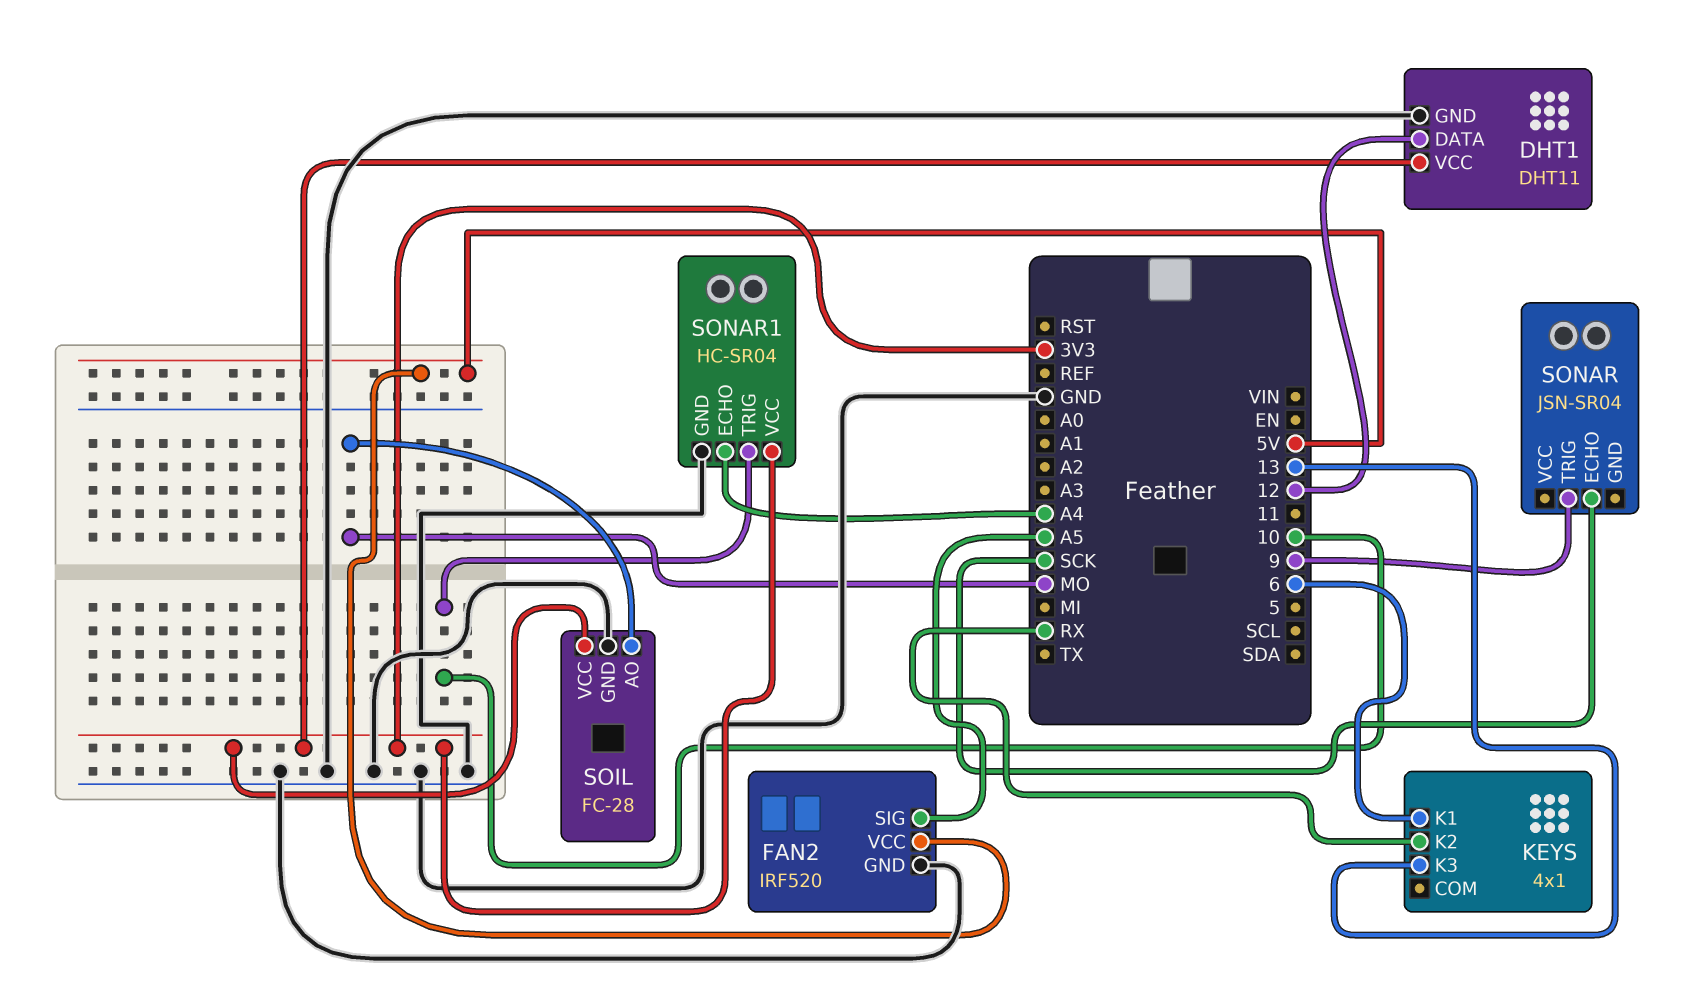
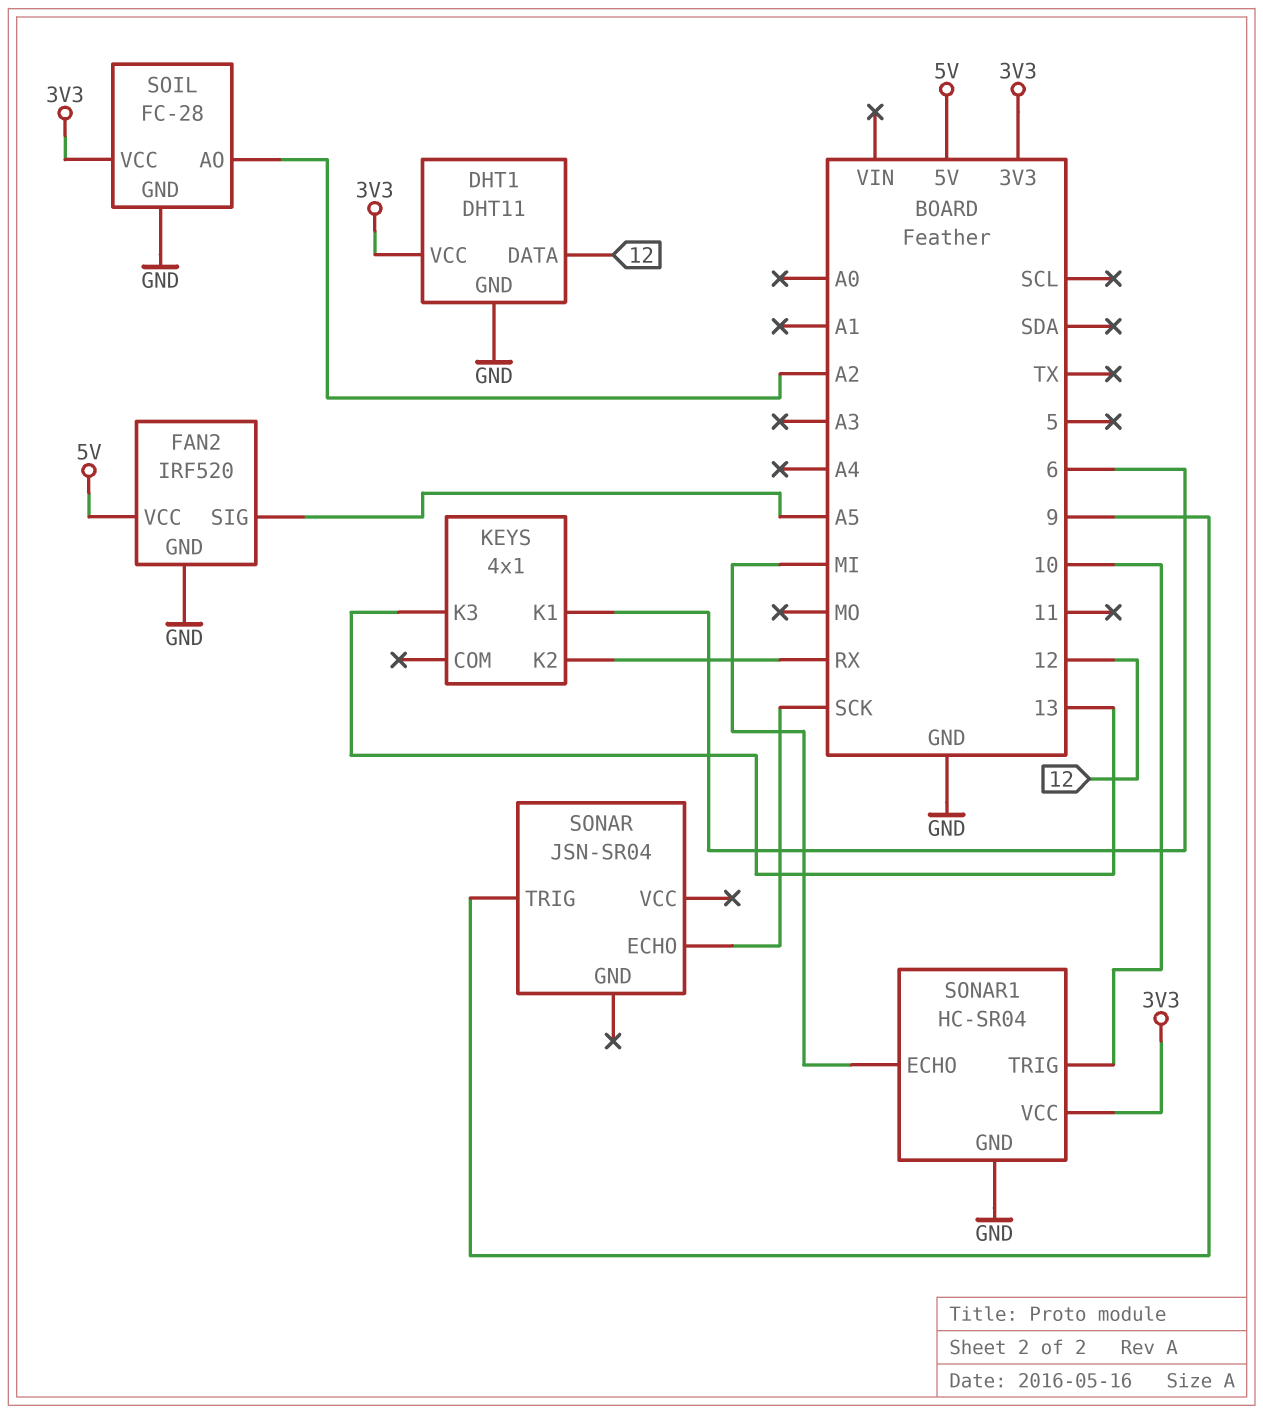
SOIL pin AO: MO -> A2
SONAR1 pin ECHO: A4 -> MI

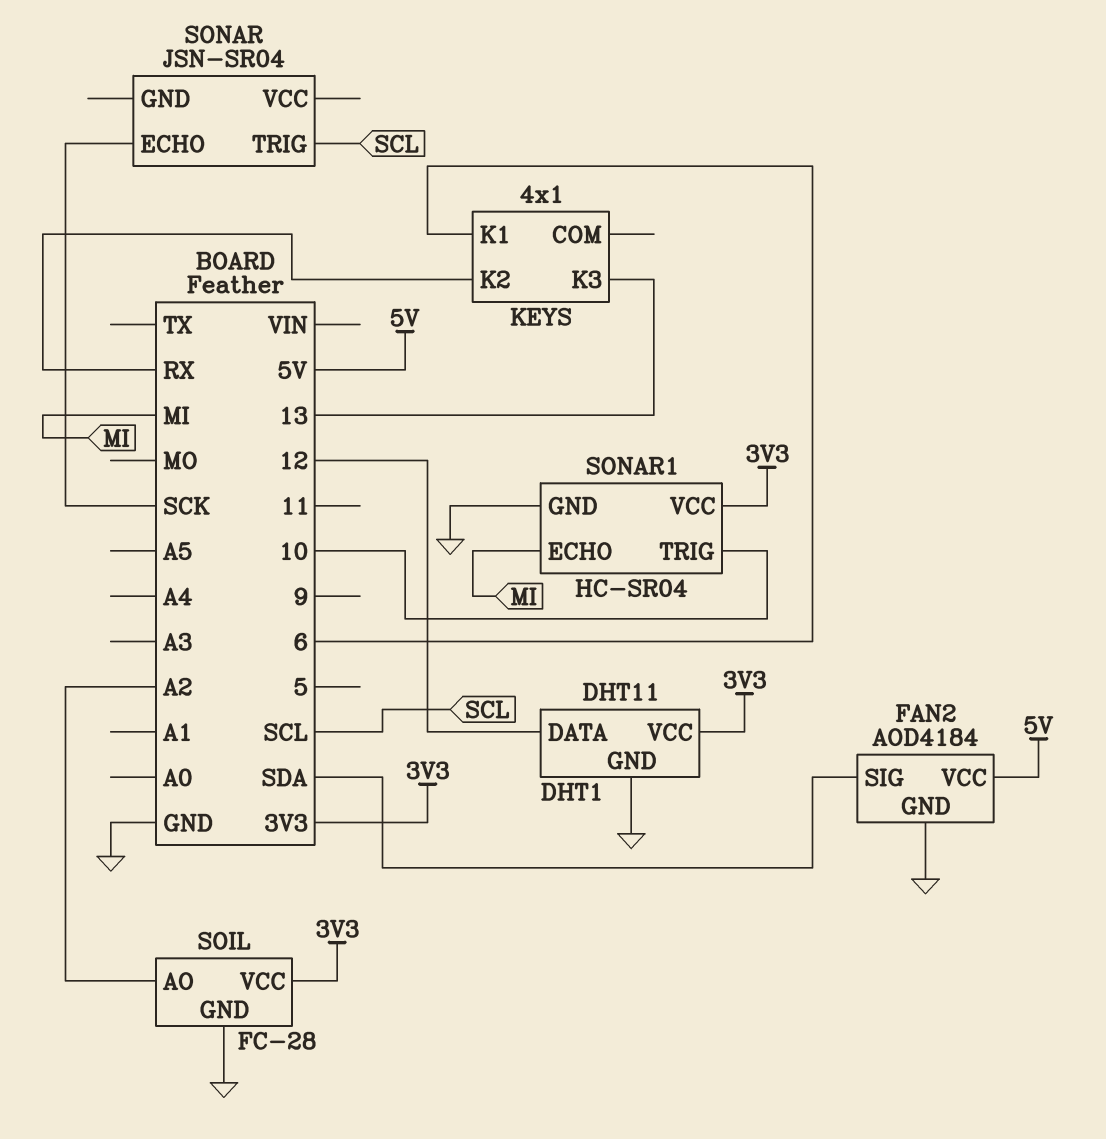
FAN2: IRF520 -> AOD4184
FAN2 pin SIG: A5 -> SDA
SONAR pin TRIG: 9 -> SCL

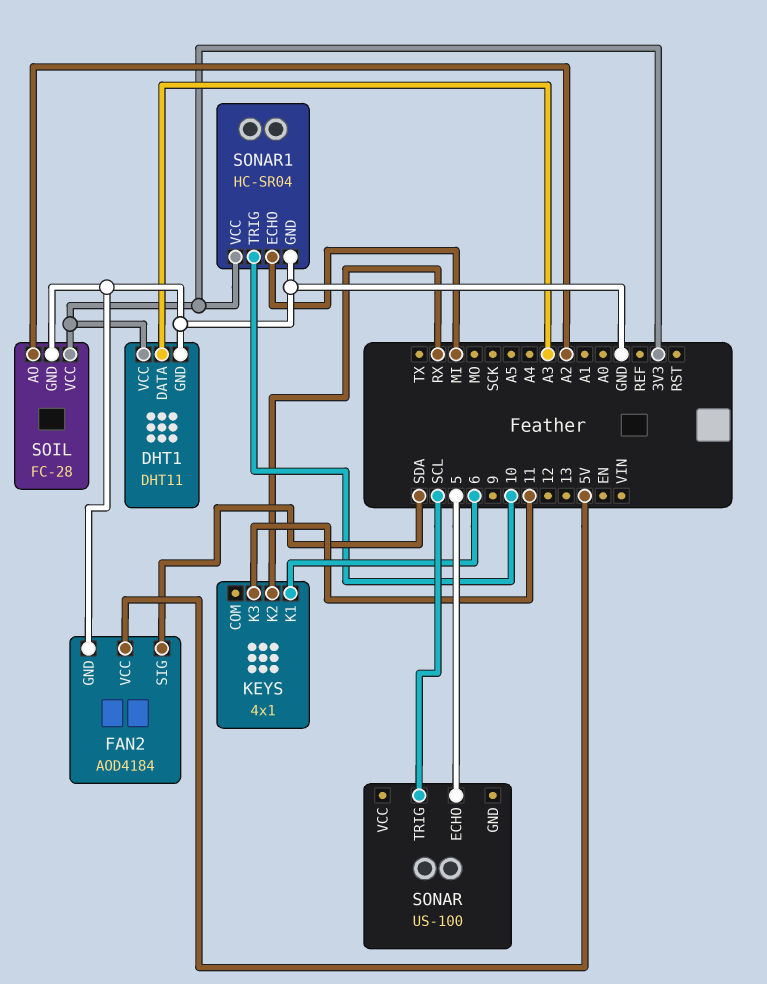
DHT1 pin DATA: 12 -> A3
KEYS pin K3: 13 -> 11
SONAR: JSN-SR04 -> US-100
SONAR pin ECHO: SCK -> 5

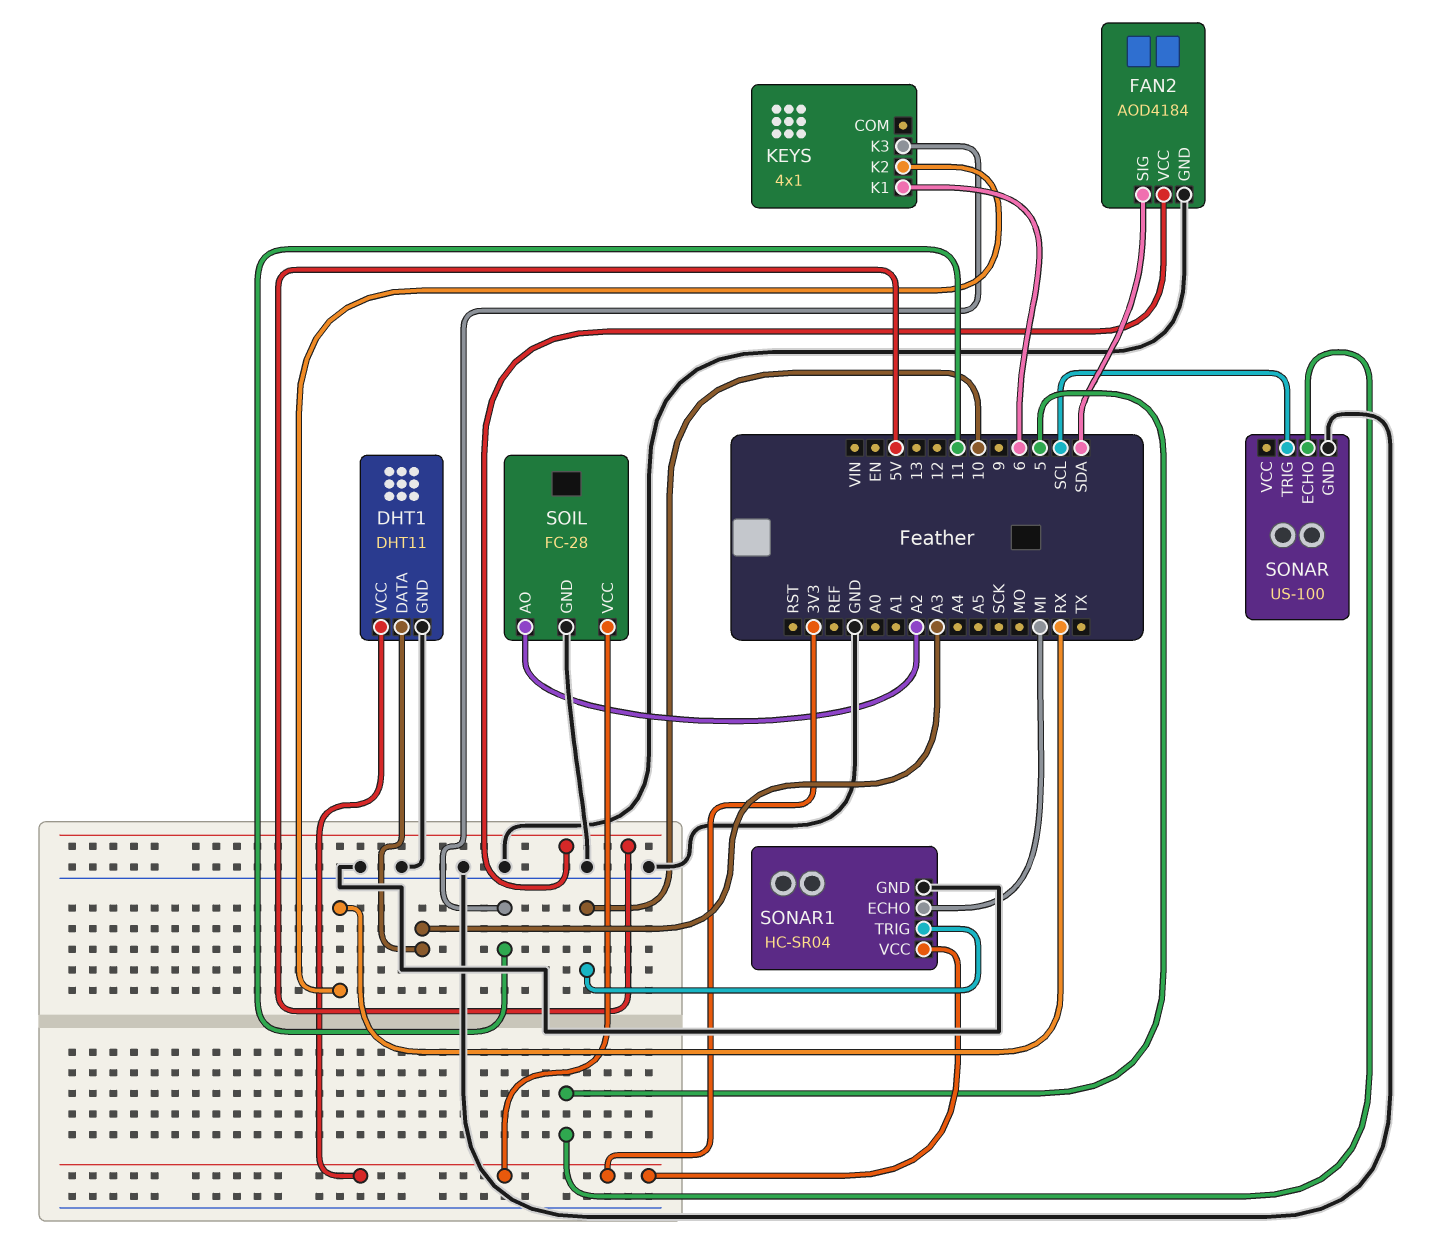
SONAR pin GND: none -> GND

